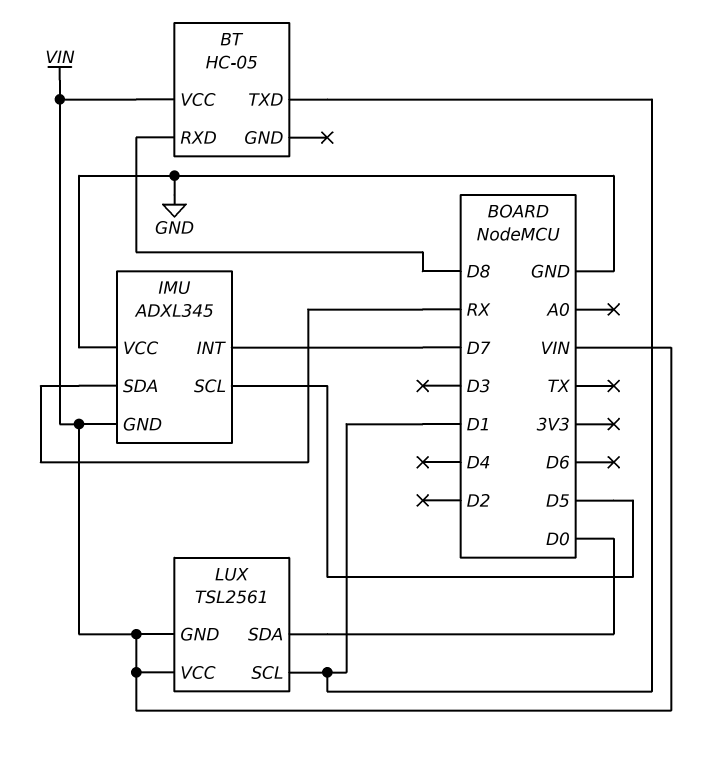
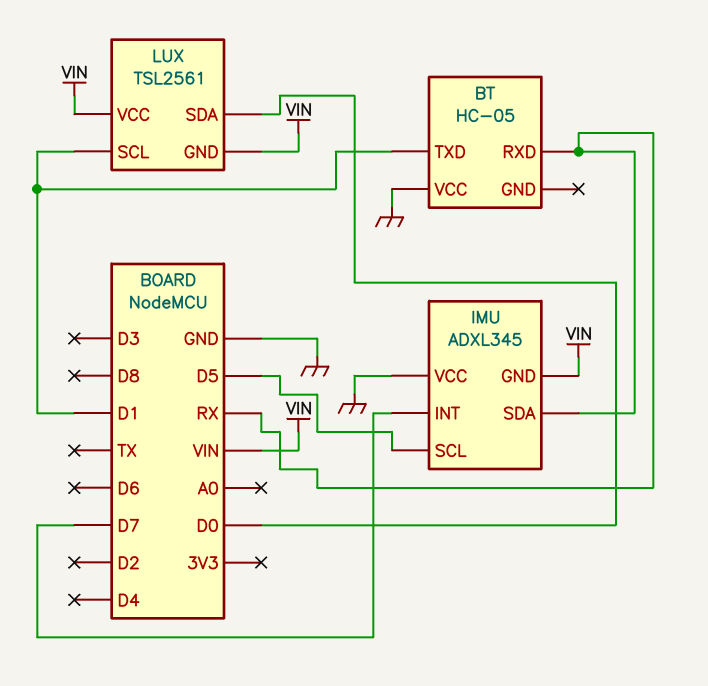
BT pin RXD: D8 -> RX
BT pin VCC: VIN -> GND

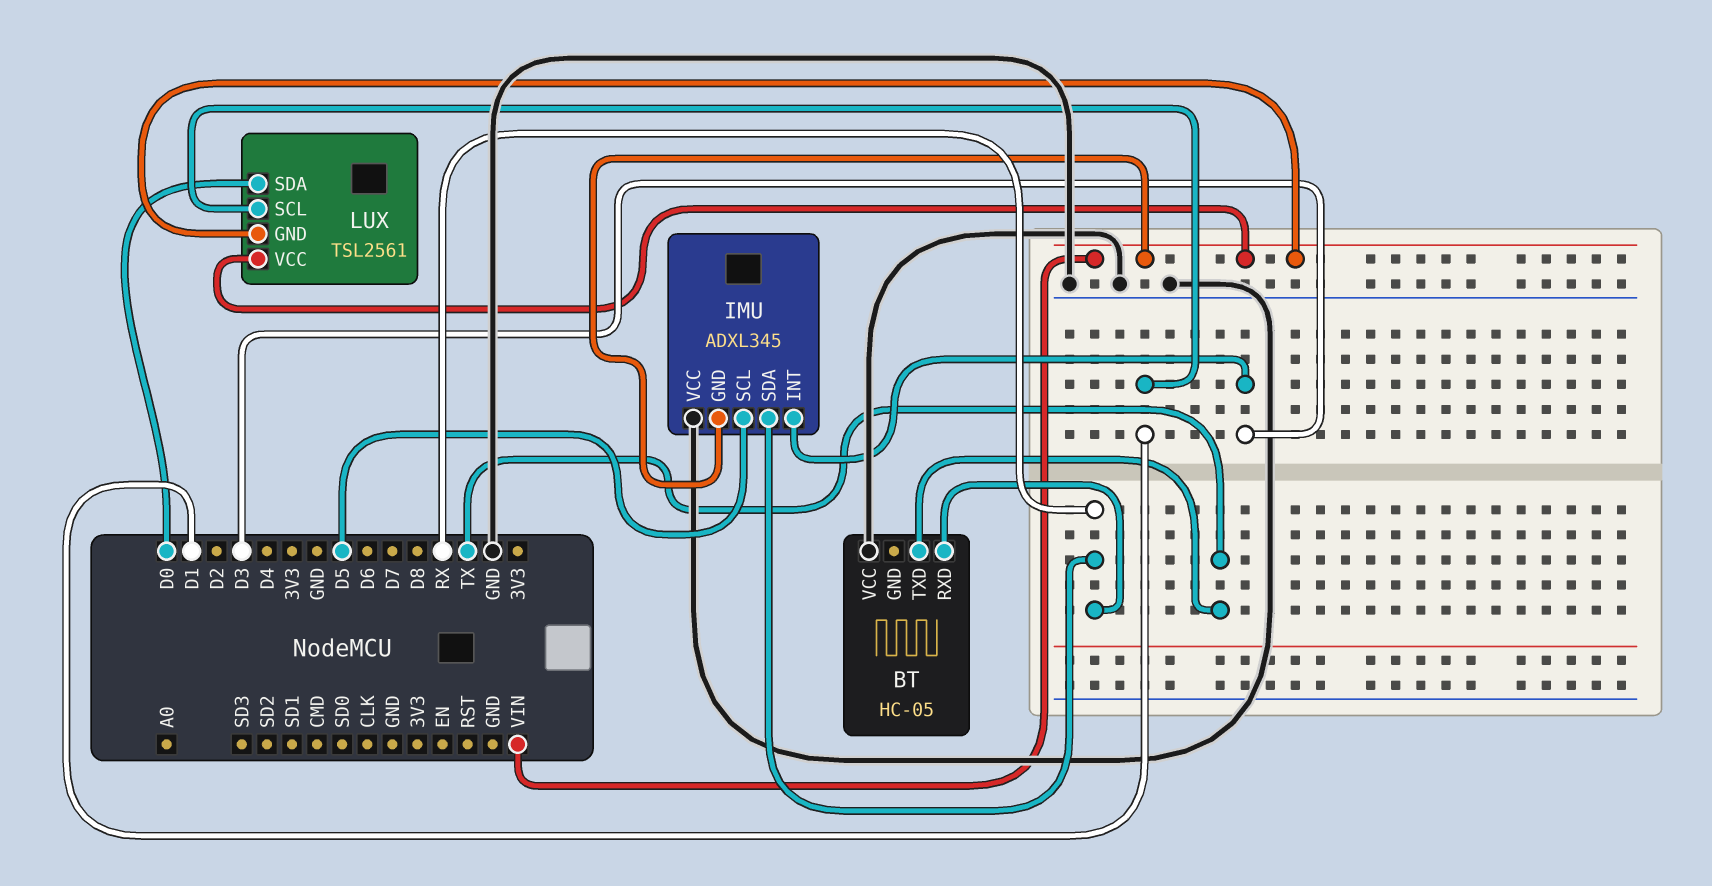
BT pin TXD: D1 -> TX
IMU pin INT: D7 -> D3

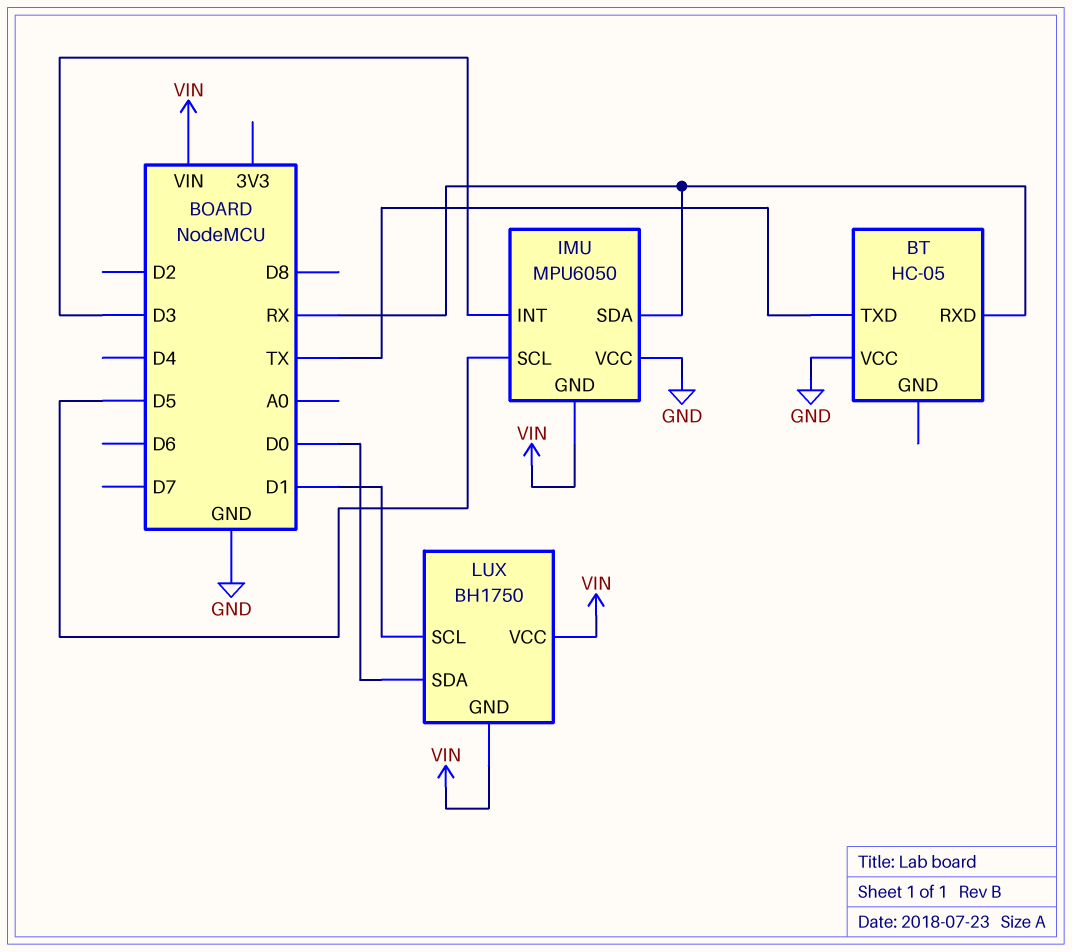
IMU: ADXL345 -> MPU6050
LUX: TSL2561 -> BH1750

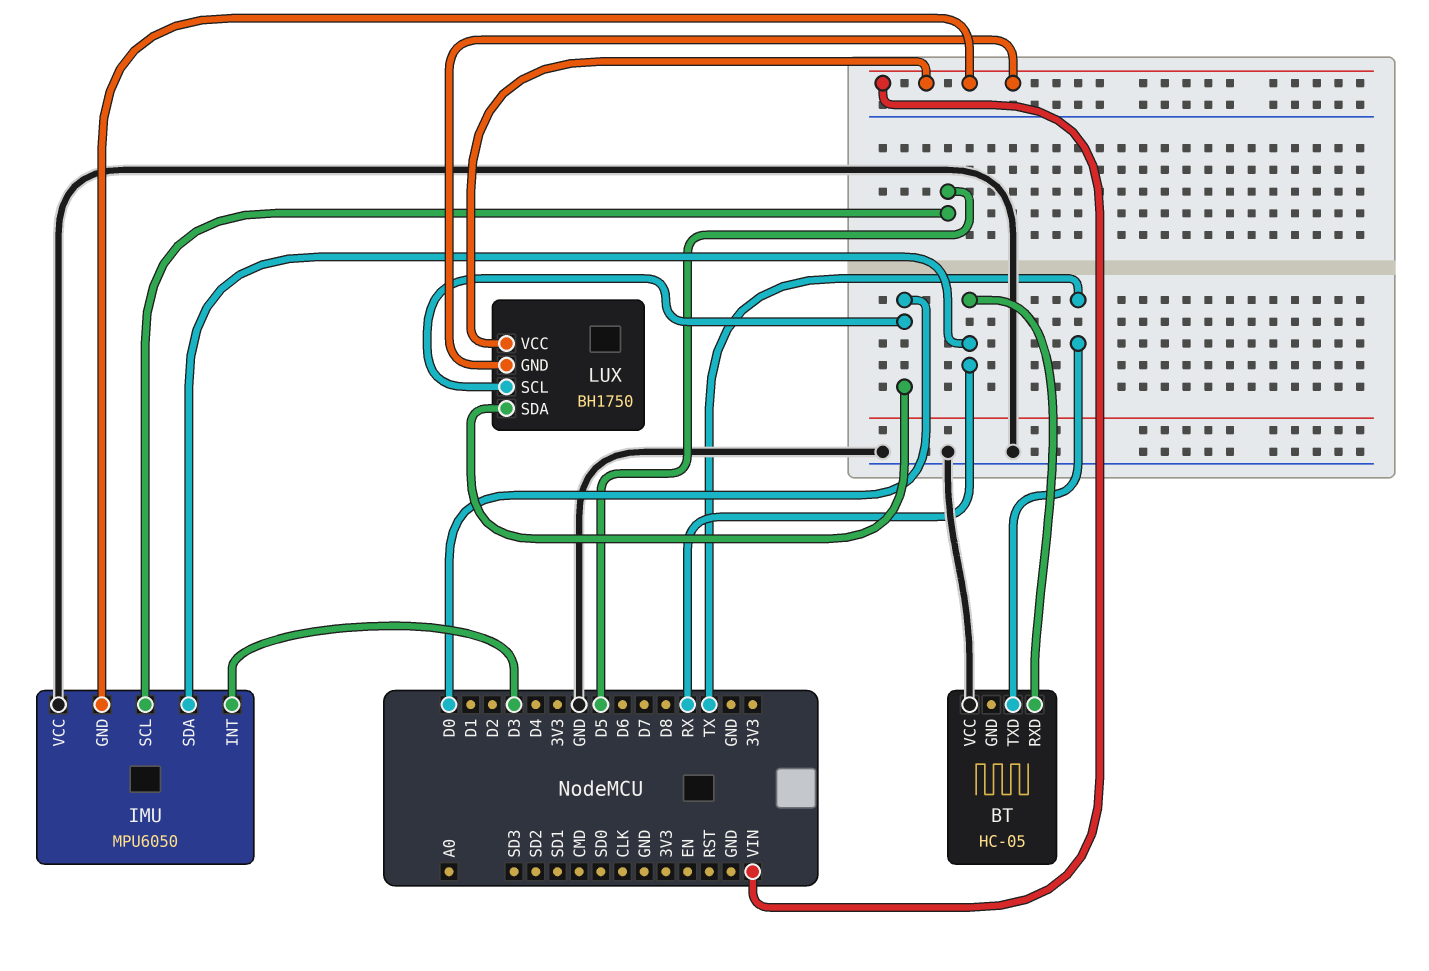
LUX pin SCL: D1 -> D0

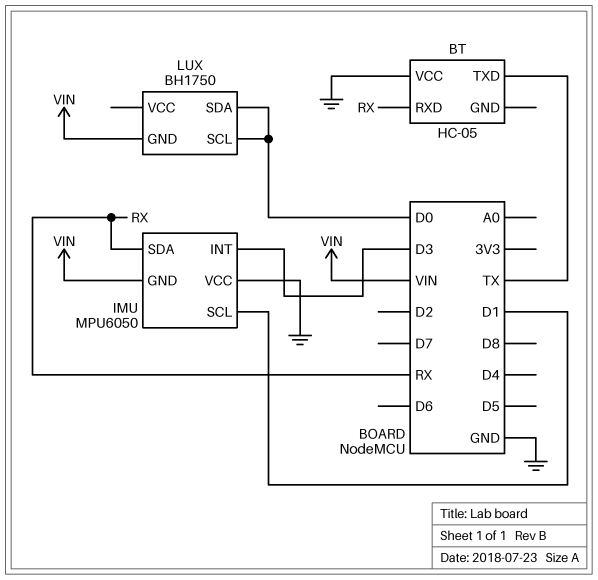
IMU pin SCL: D5 -> D1
LUX pin VCC: VIN -> none

